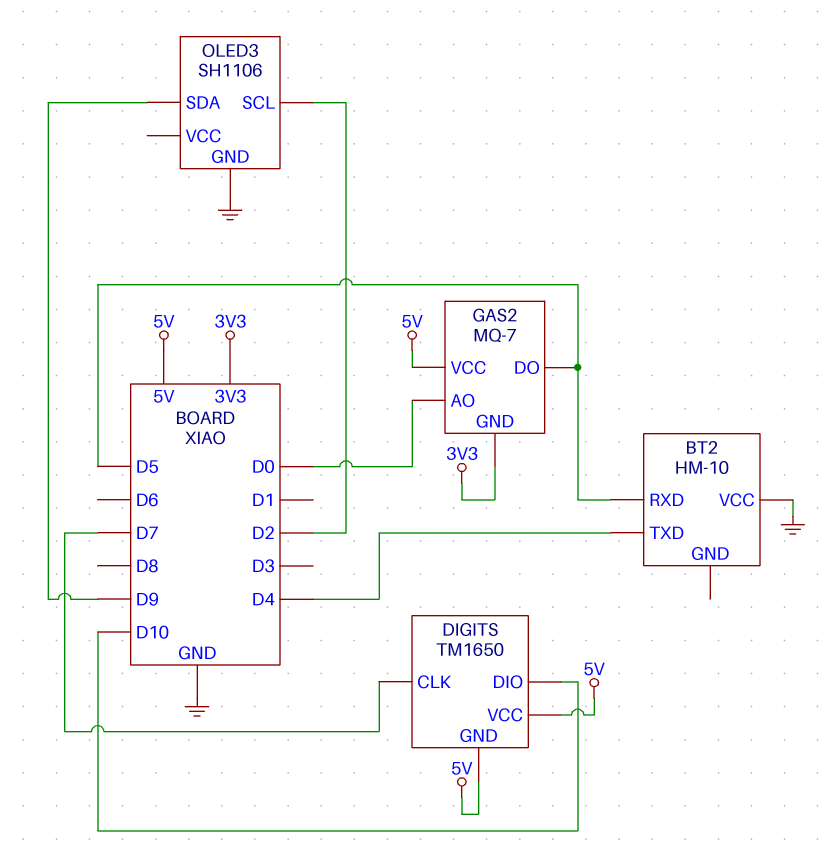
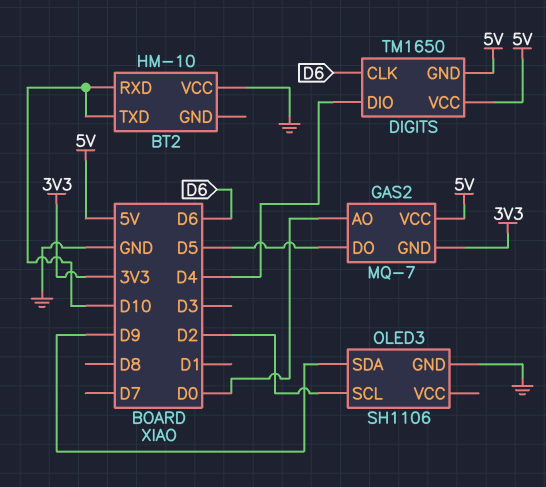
BT2 pin RXD: D5 -> D10
BT2 pin TXD: D4 -> D10
DIGITS pin CLK: D7 -> D6
DIGITS pin DIO: D10 -> D4

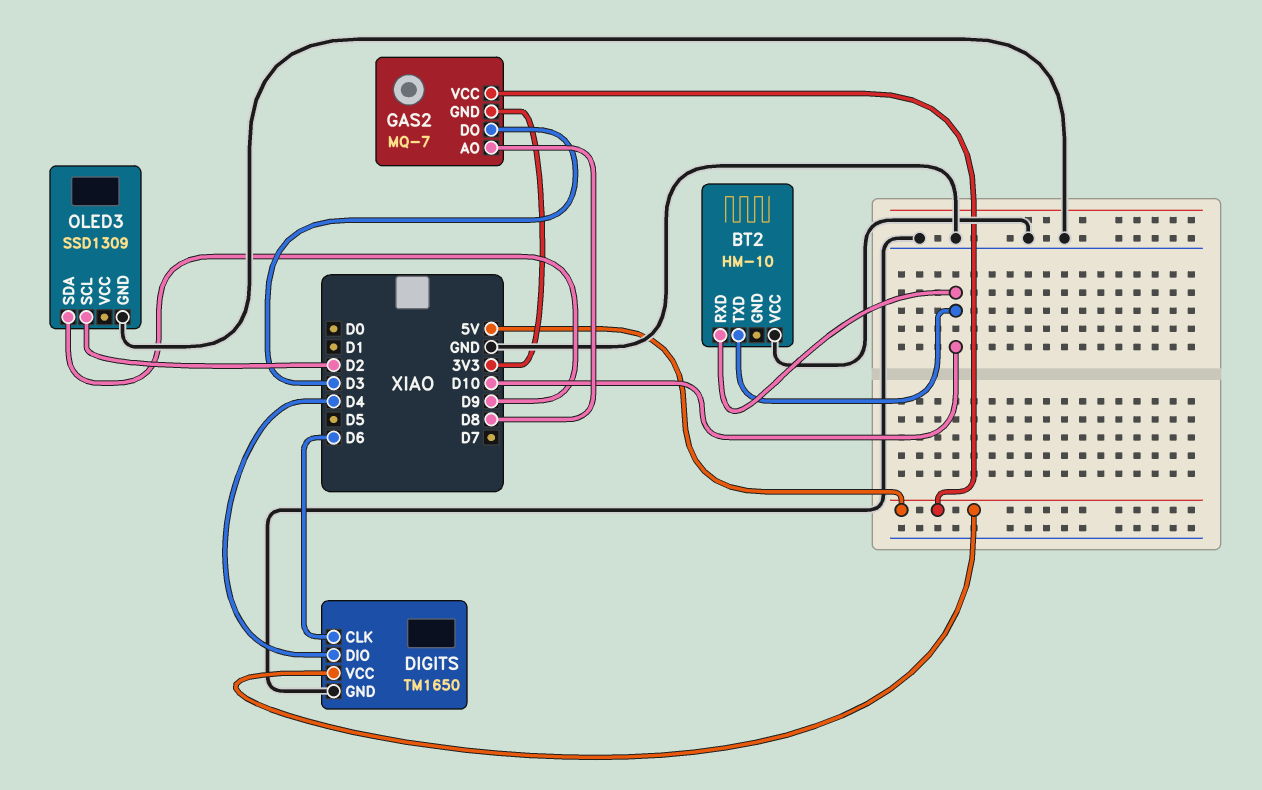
DIGITS pin GND: 5V -> GND
GAS2 pin AO: D0 -> D8
GAS2 pin DO: D5 -> D3
OLED3: SH1106 -> SSD1309

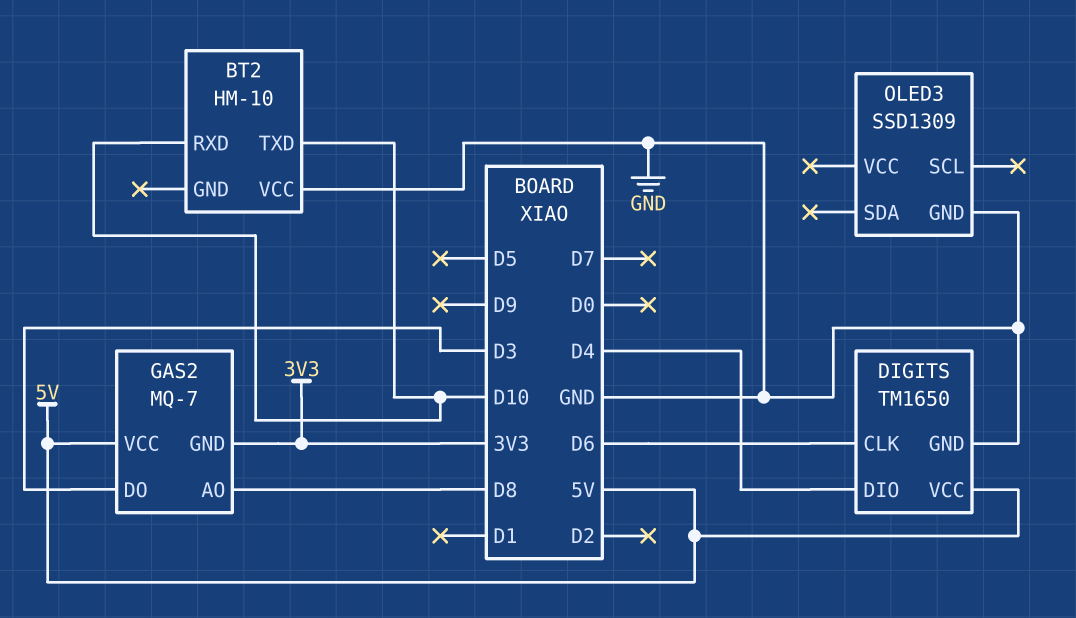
OLED3 pin SCL: D2 -> none
OLED3 pin SDA: D9 -> none

